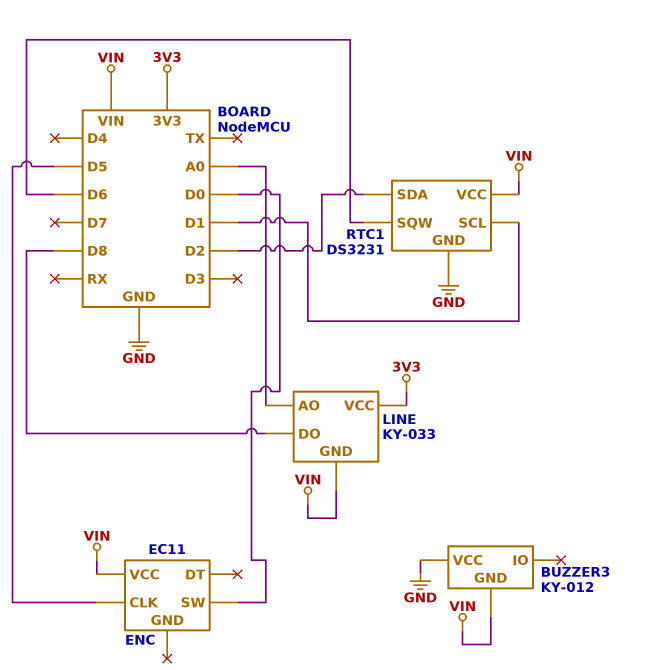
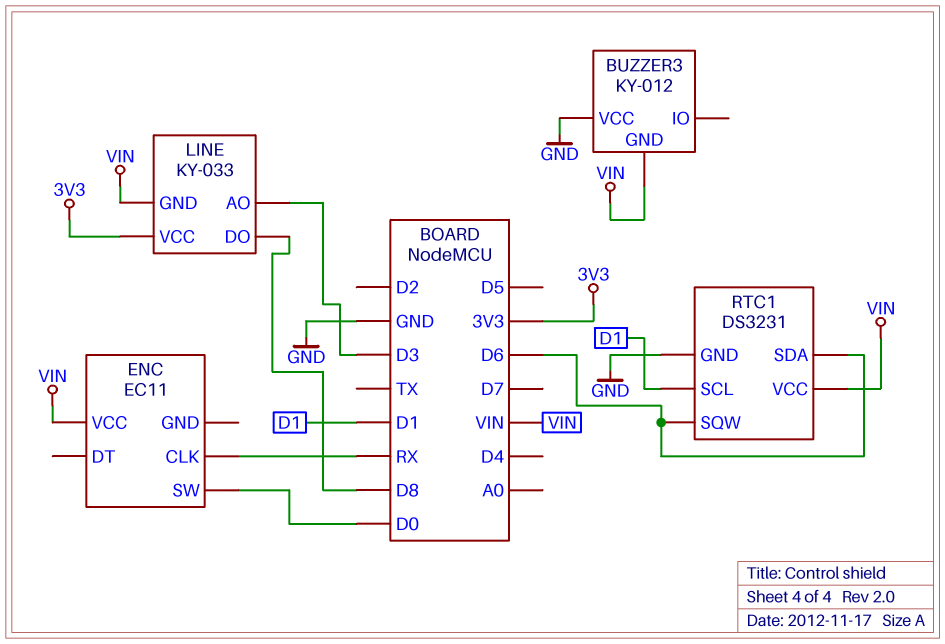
ENC pin CLK: D5 -> RX
LINE pin AO: A0 -> D3
RTC1 pin SDA: D2 -> D6

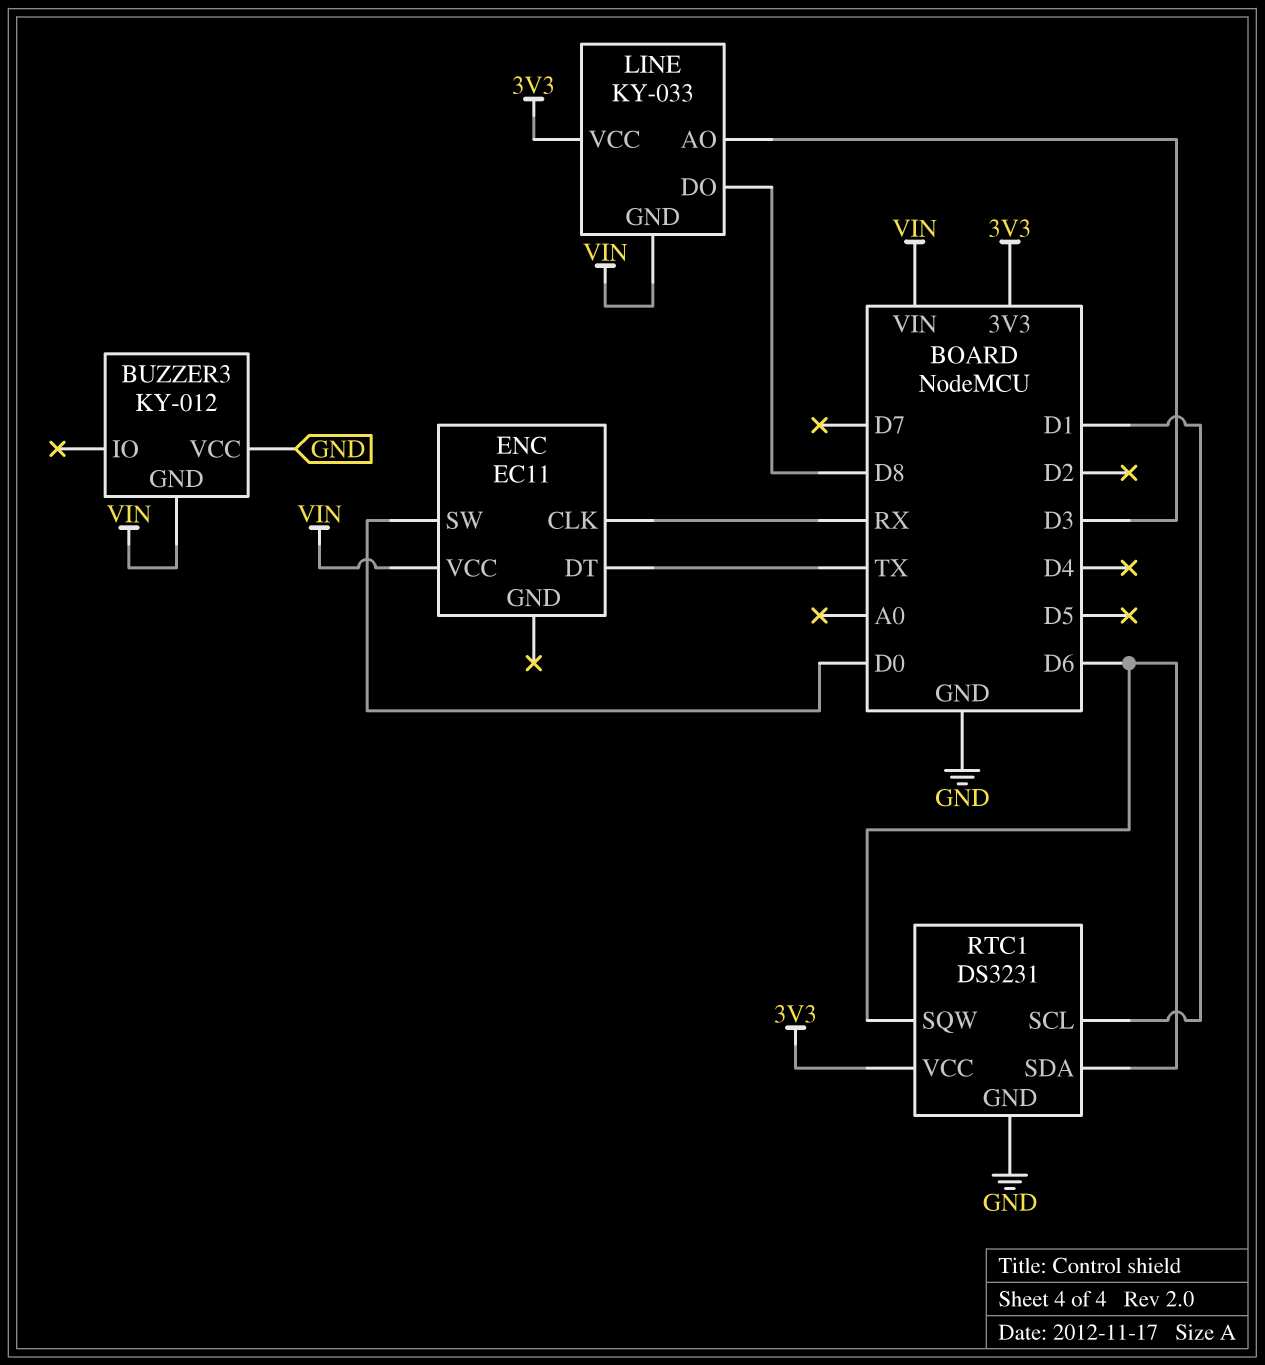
ENC pin DT: none -> TX
RTC1 pin VCC: VIN -> 3V3

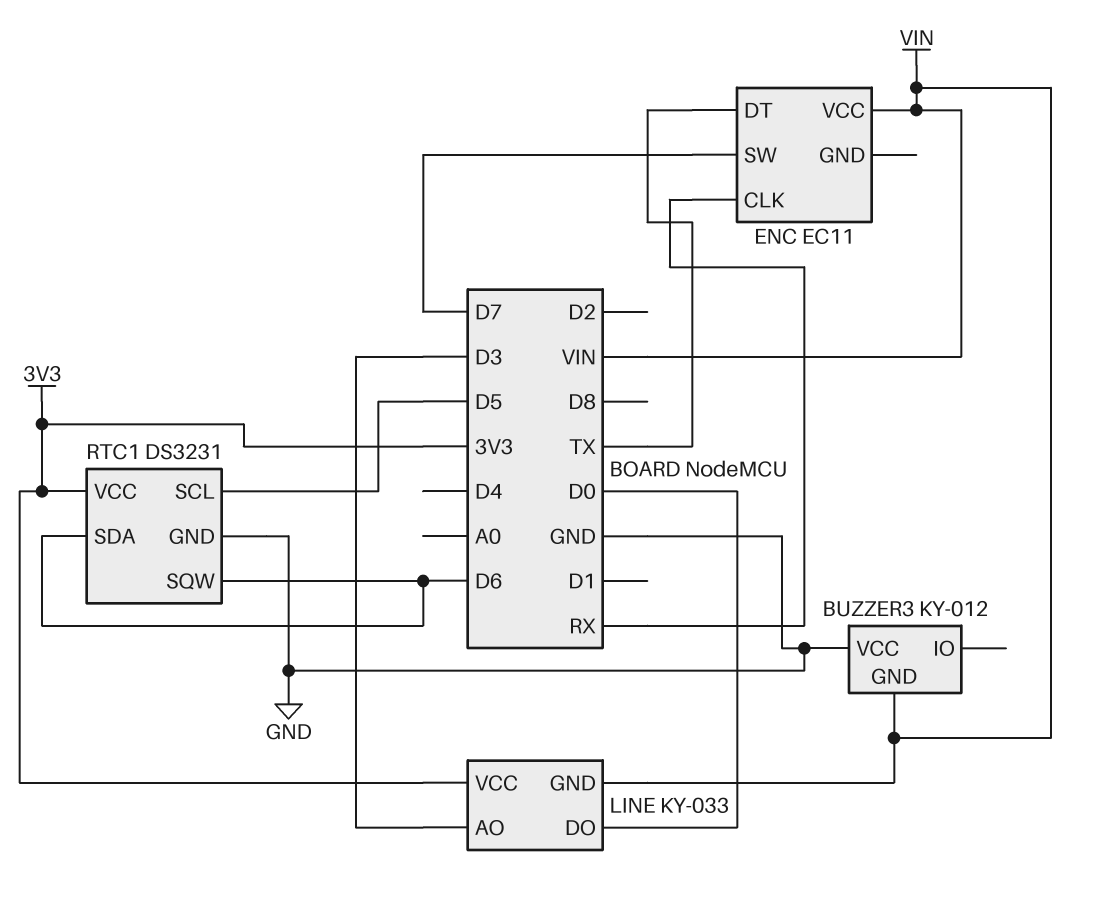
ENC pin SW: D0 -> D7
LINE pin DO: D8 -> D0
RTC1 pin SCL: D1 -> D5

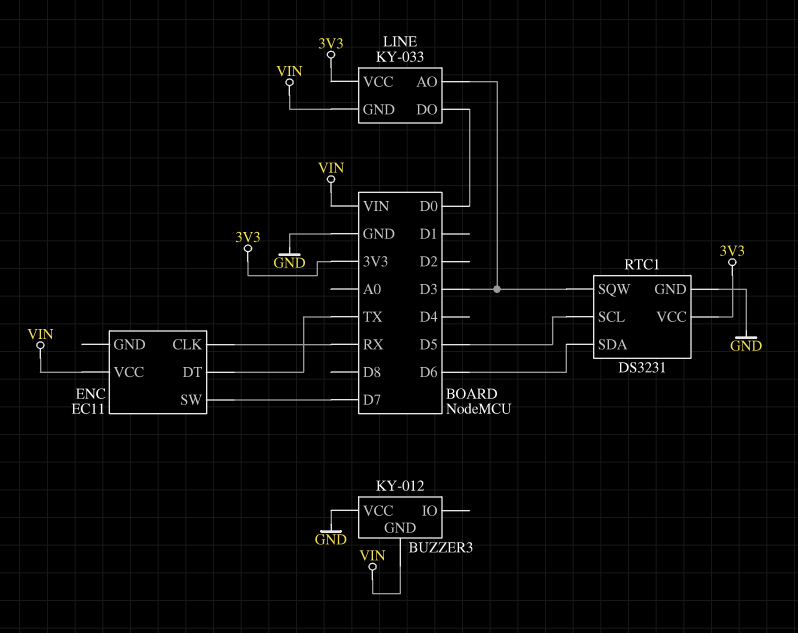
RTC1 pin SQW: D6 -> D3

